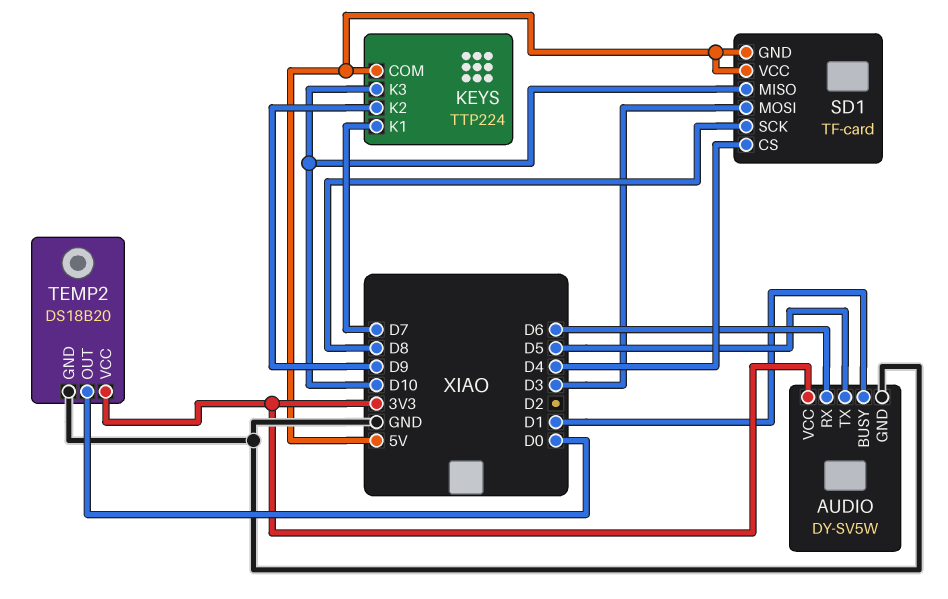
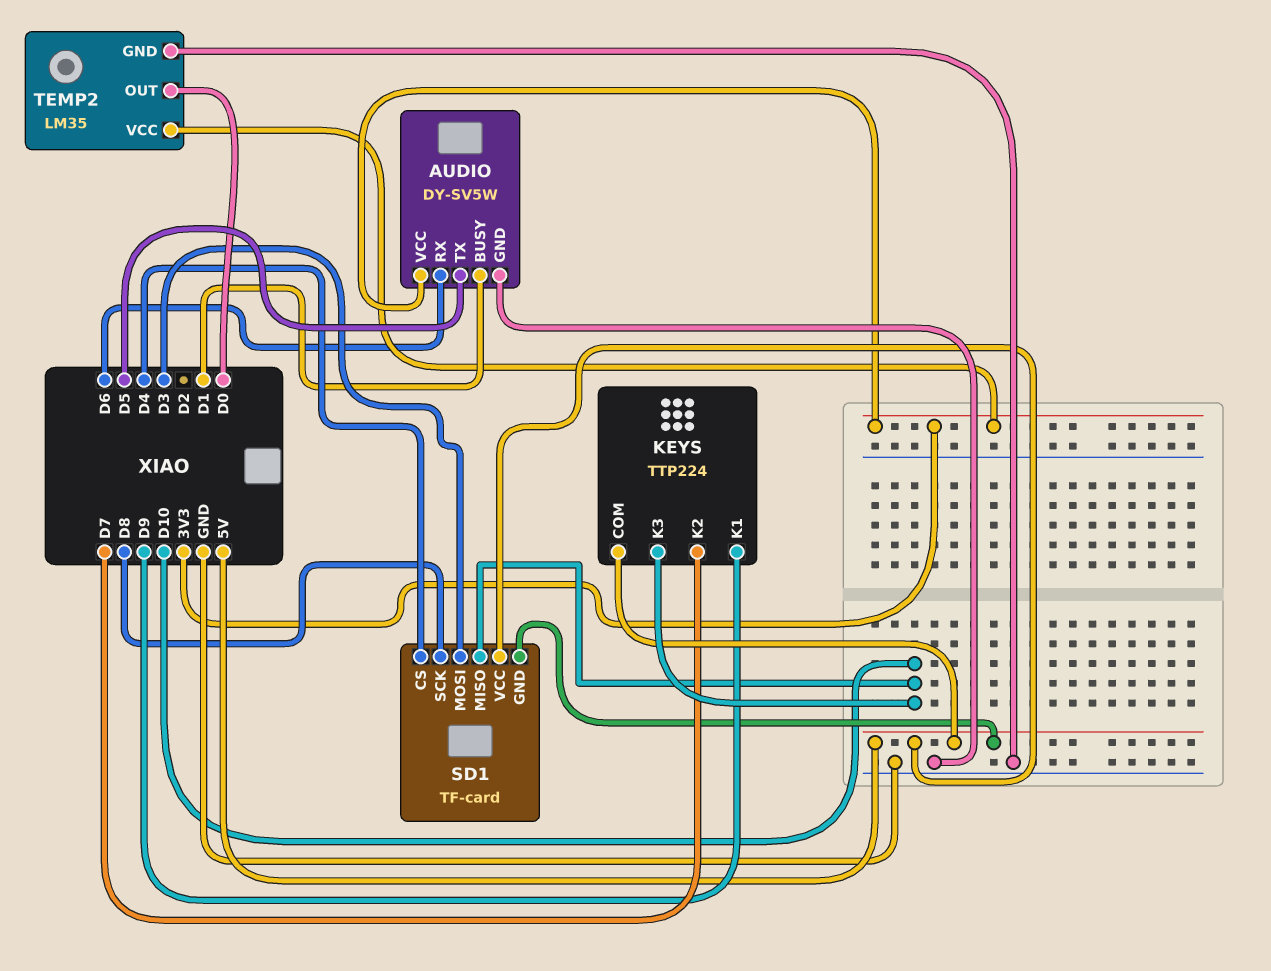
KEYS pin K1: D7 -> D9
KEYS pin K2: D9 -> D7
TEMP2: DS18B20 -> LM35

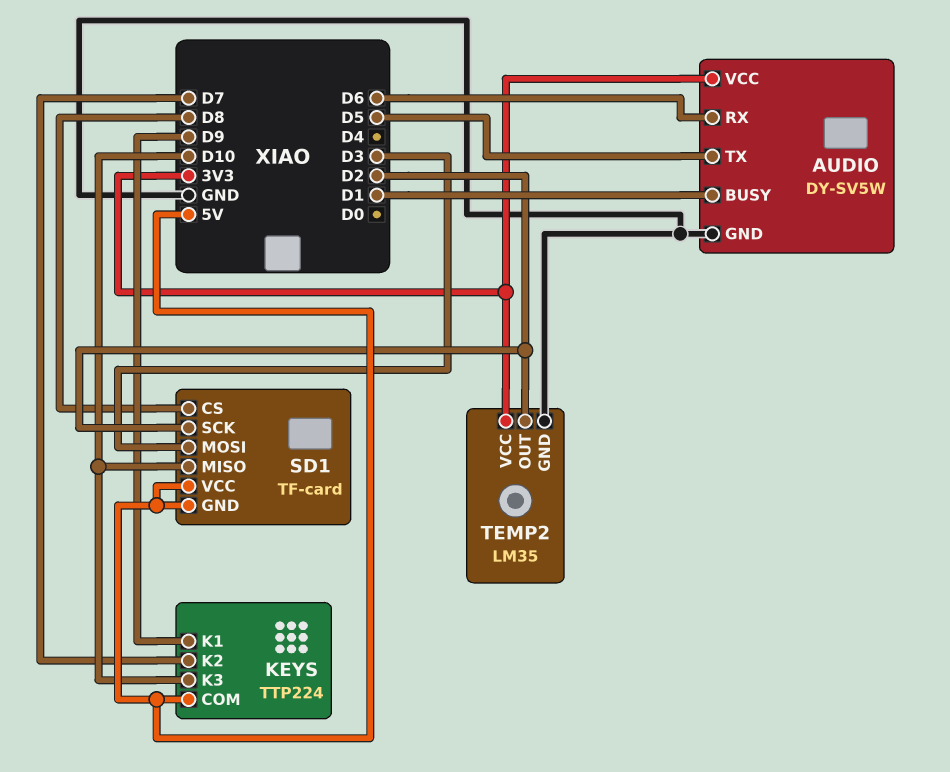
SD1 pin CS: D4 -> D8
SD1 pin SCK: D8 -> D2
TEMP2 pin OUT: D0 -> D2

